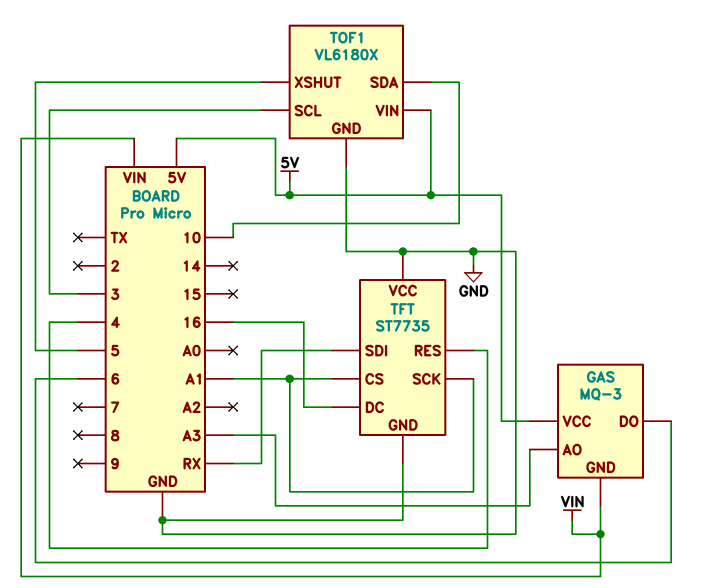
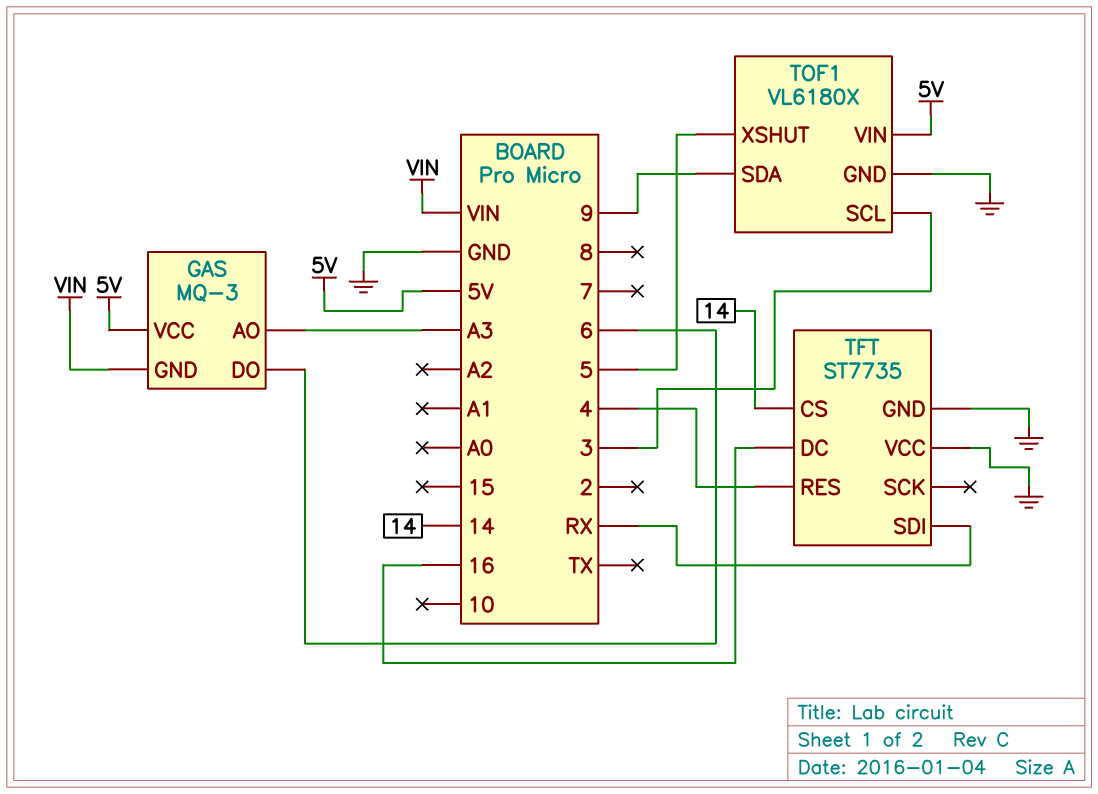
TFT pin CS: A1 -> 14
TFT pin SCK: A1 -> none
TOF1 pin SDA: 10 -> 9

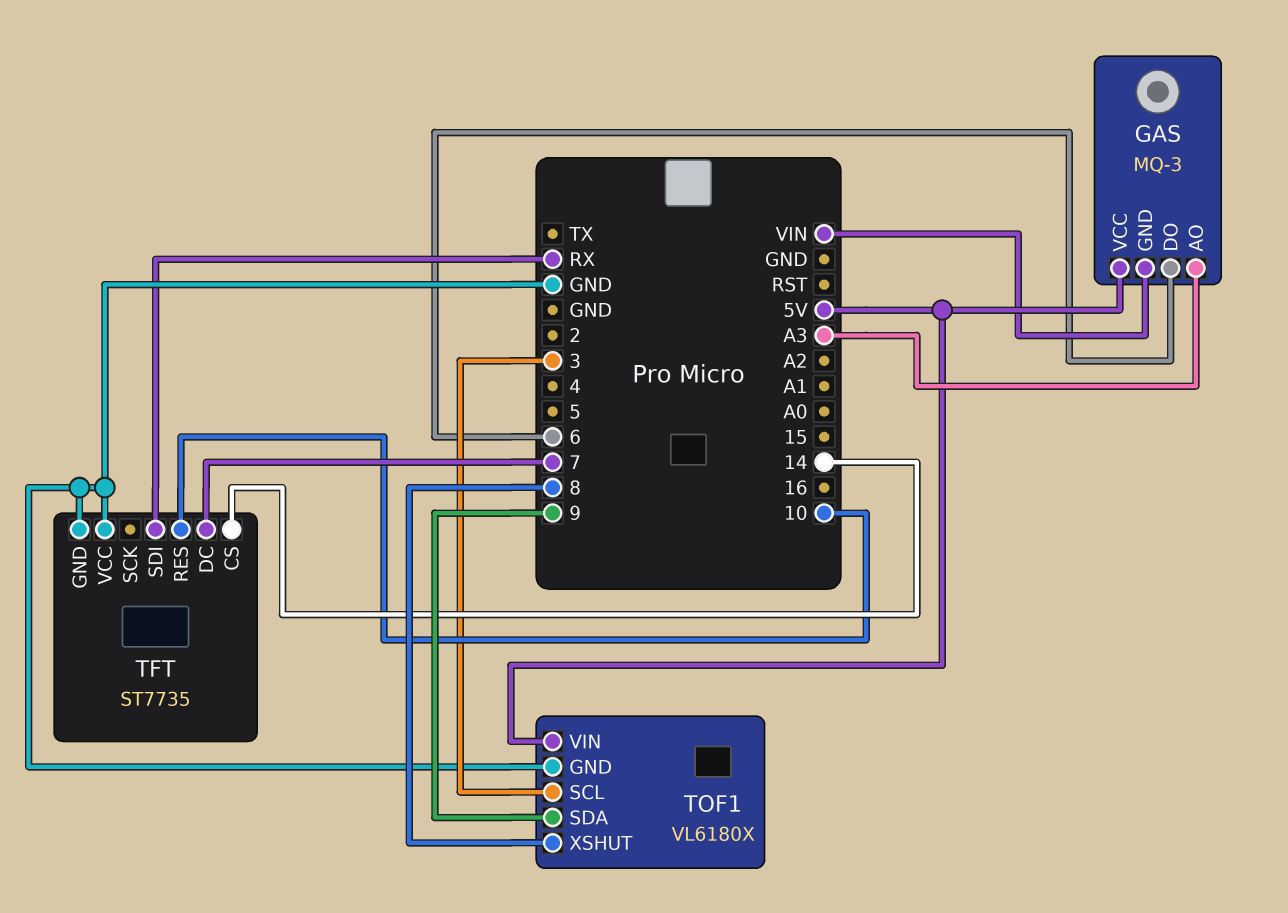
TFT pin DC: 16 -> 7
TFT pin RES: 4 -> 10
TOF1 pin XSHUT: 5 -> 8

